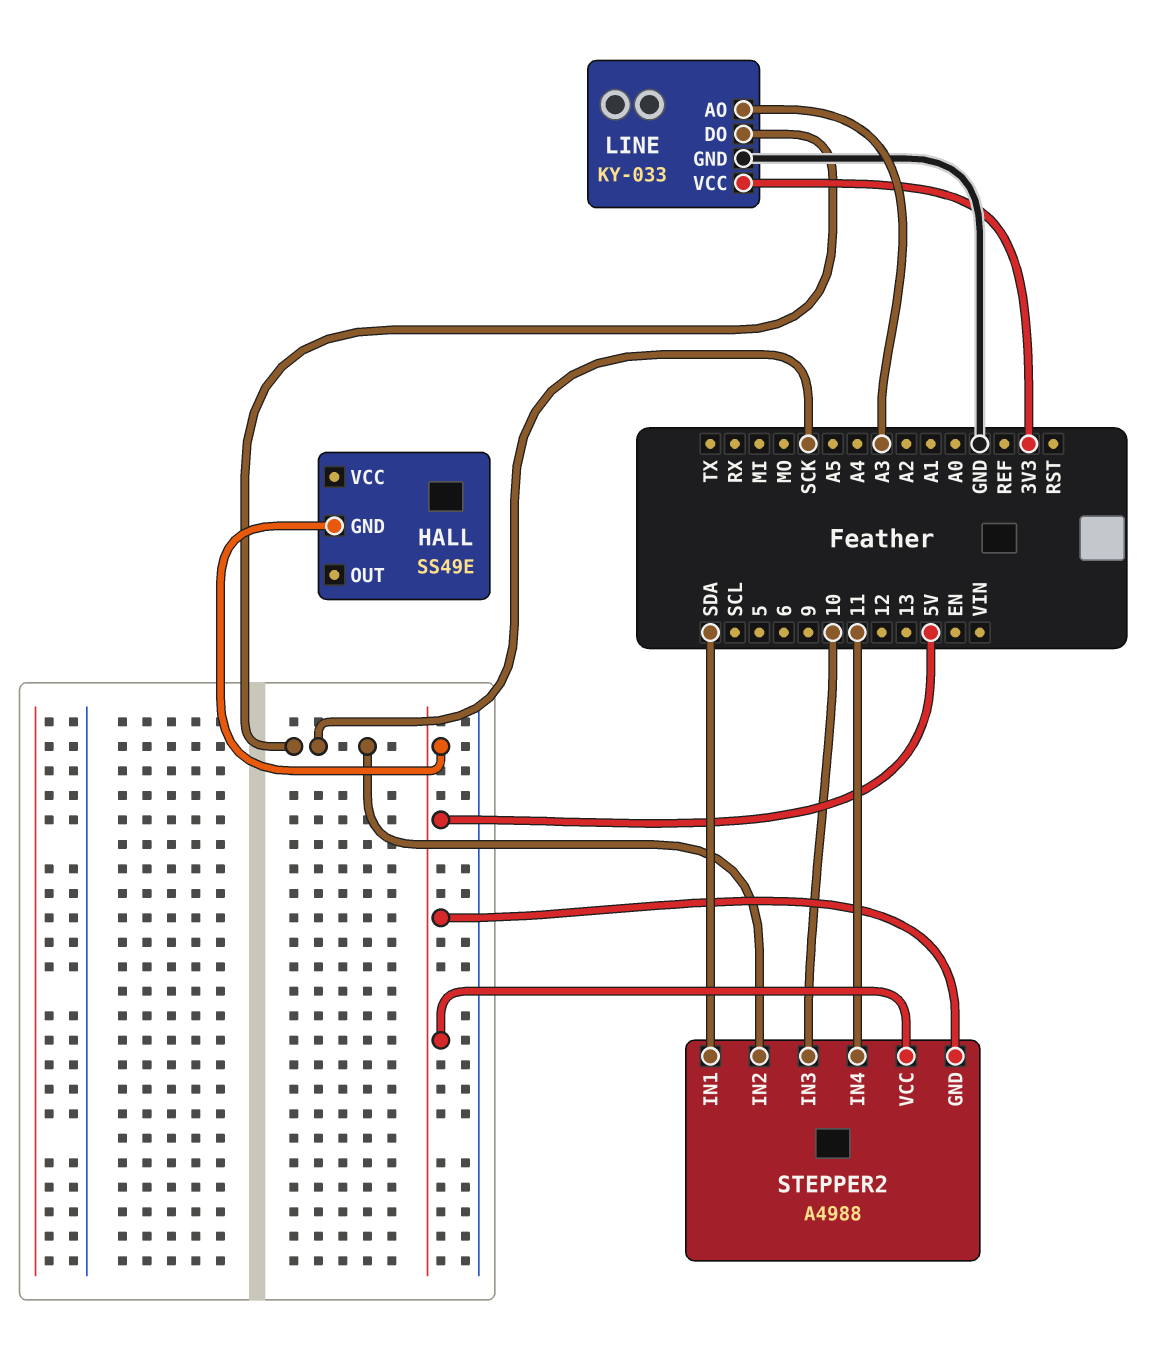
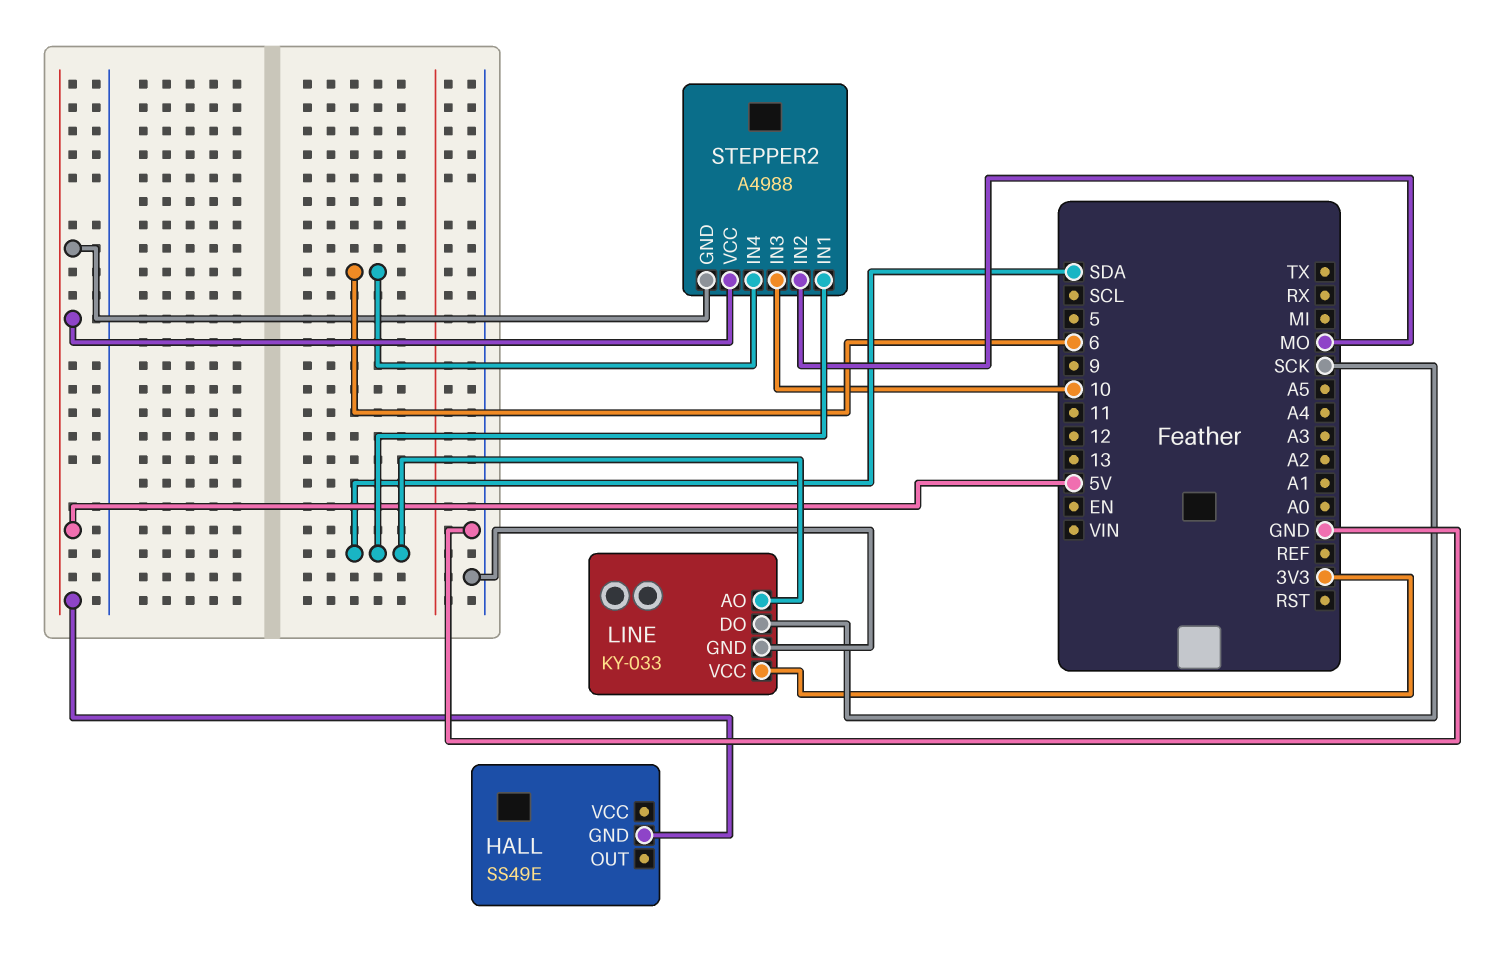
LINE pin AO: A3 -> SDA
STEPPER2 pin IN2: SCK -> MO
STEPPER2 pin IN4: 11 -> 6

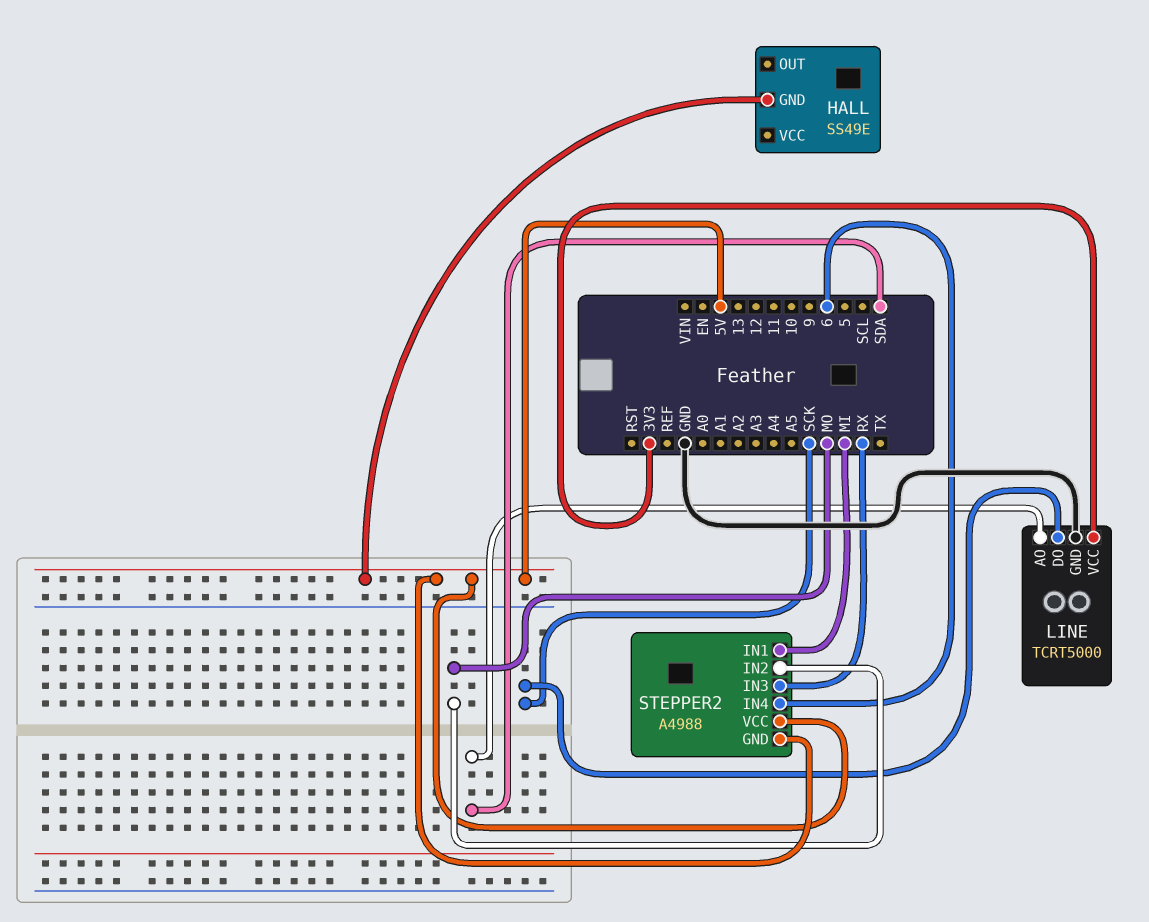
LINE: KY-033 -> TCRT5000
STEPPER2 pin IN1: SDA -> MI
STEPPER2 pin IN3: 10 -> RX

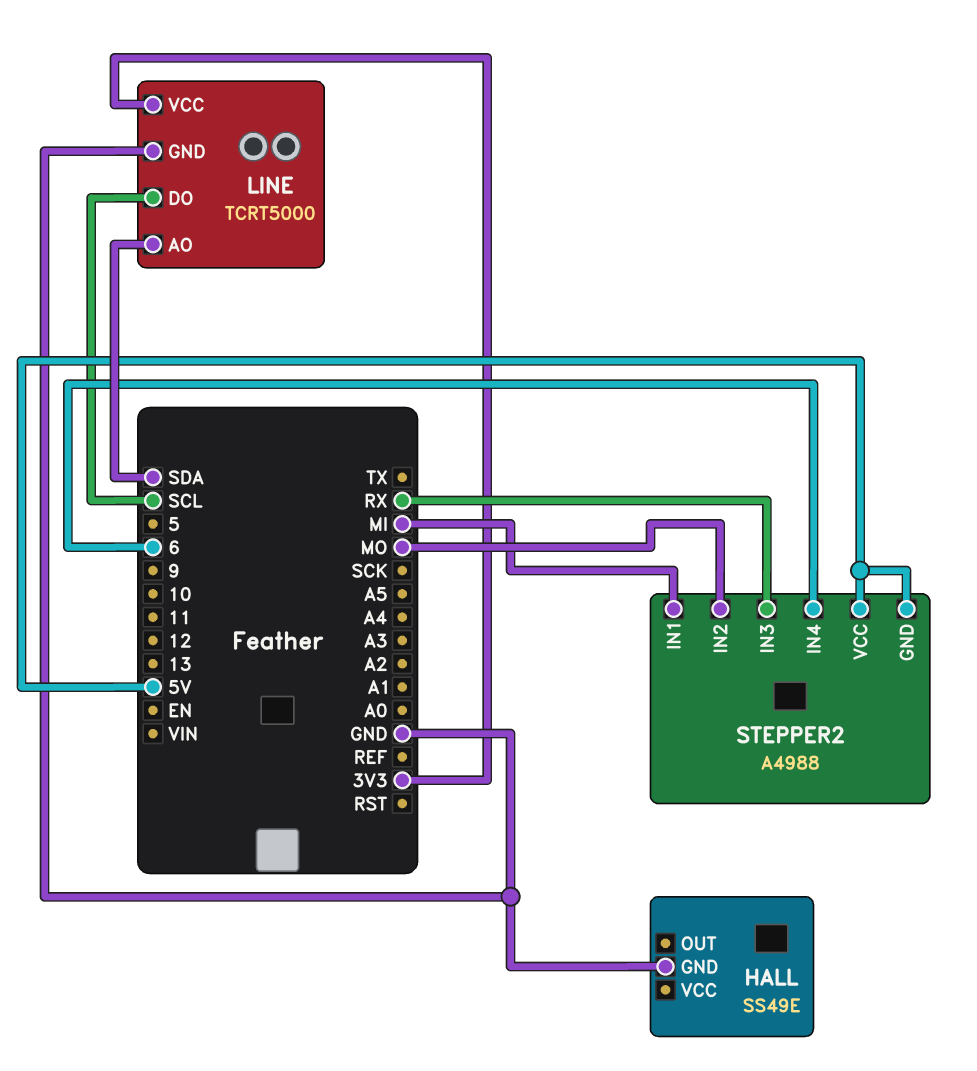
HALL pin GND: 5V -> GND
LINE pin DO: SCK -> SCL

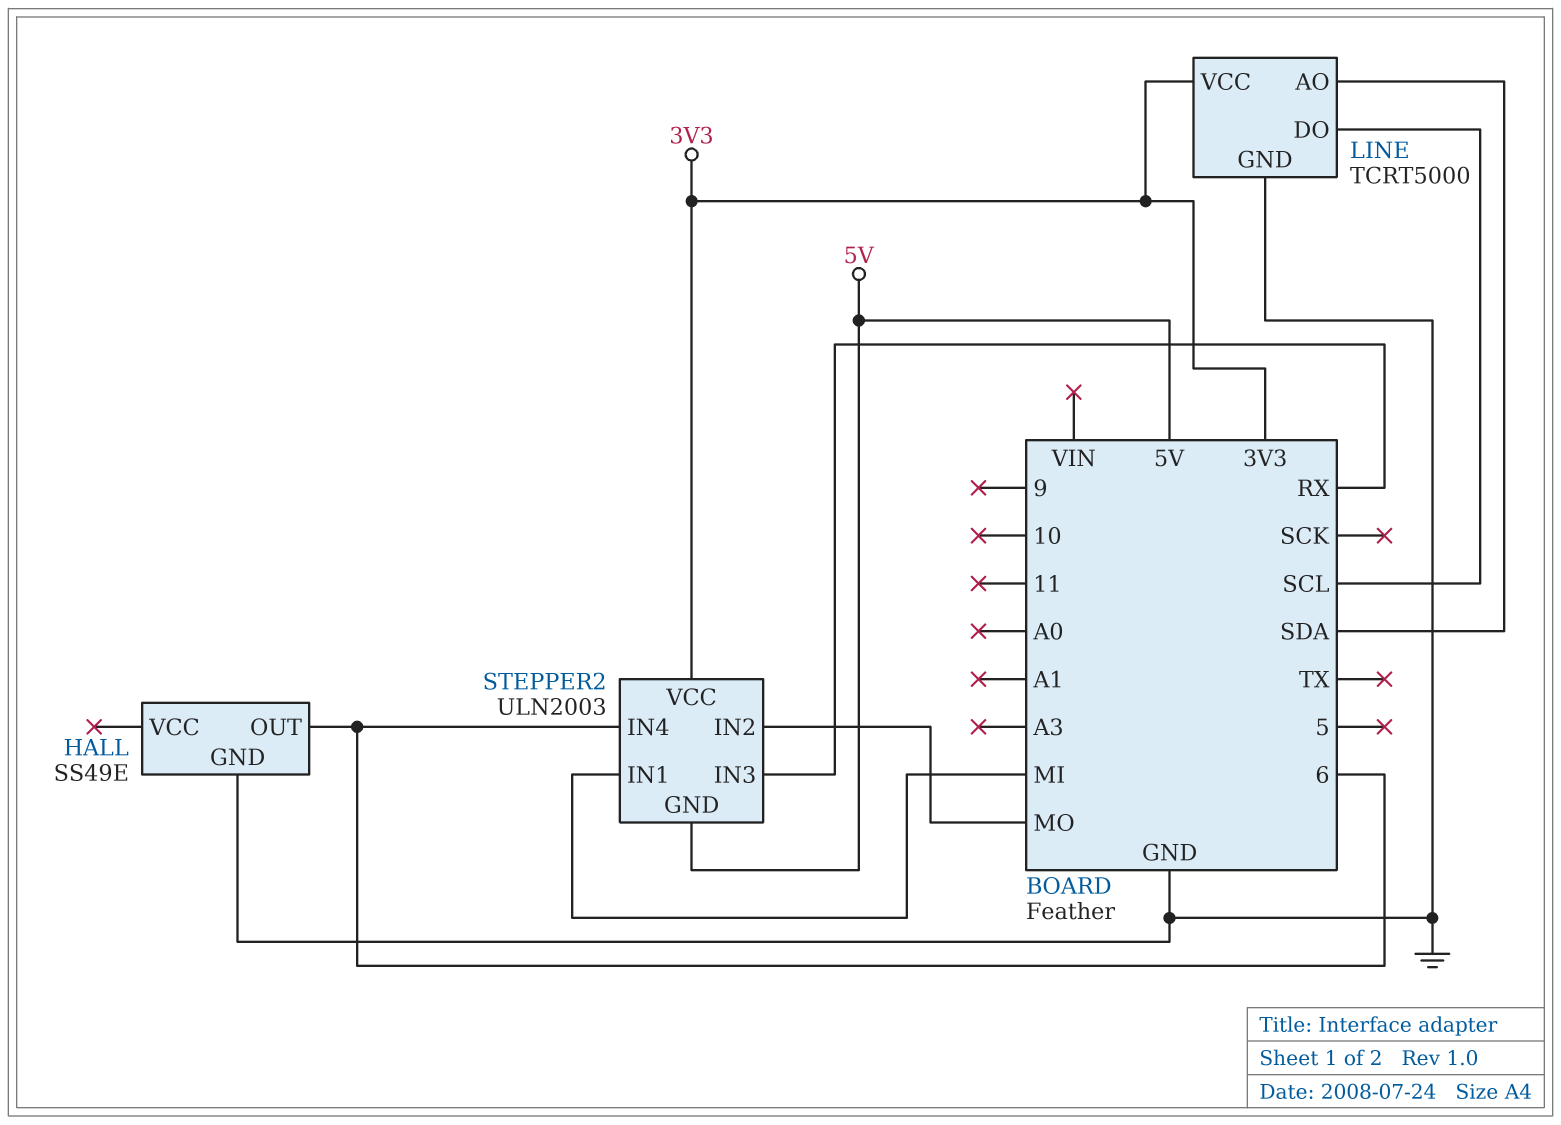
HALL pin OUT: none -> 6
STEPPER2: A4988 -> ULN2003
STEPPER2 pin VCC: 5V -> 3V3

